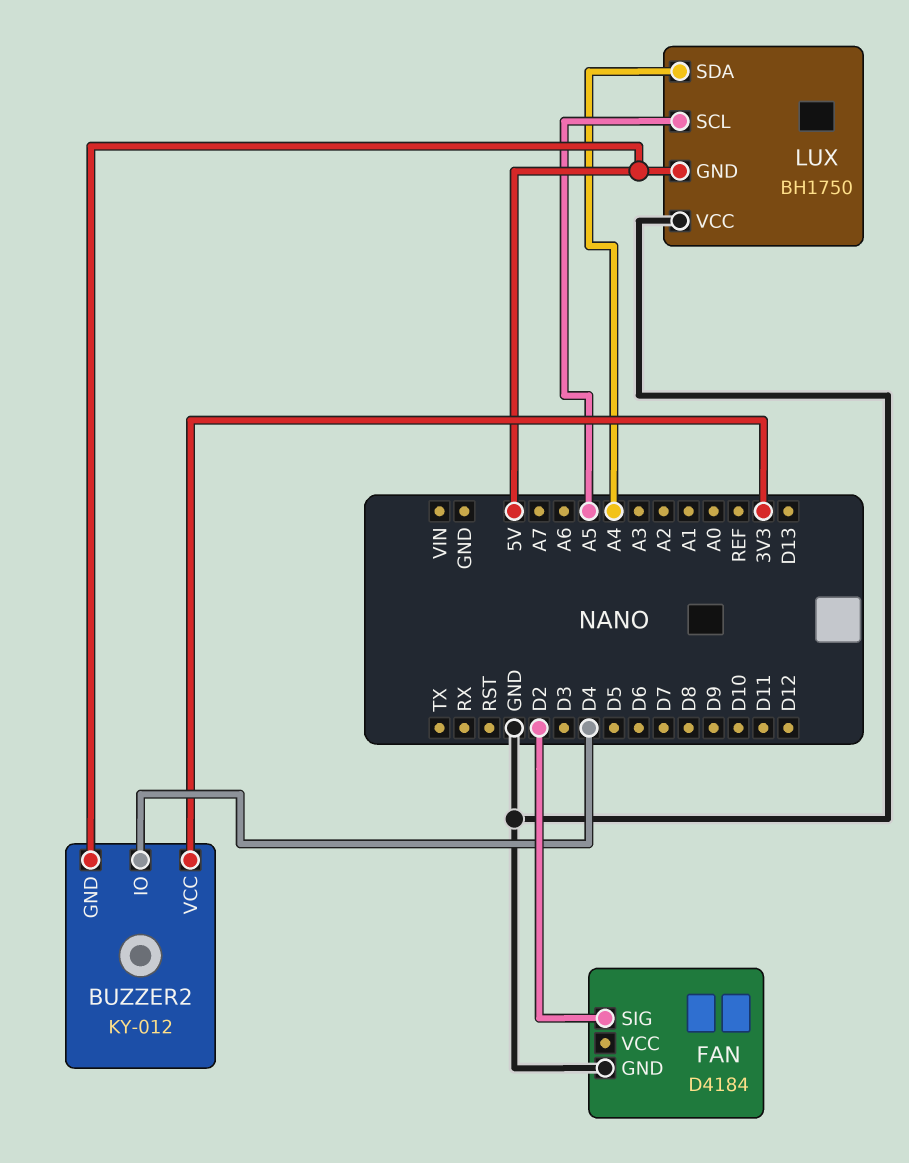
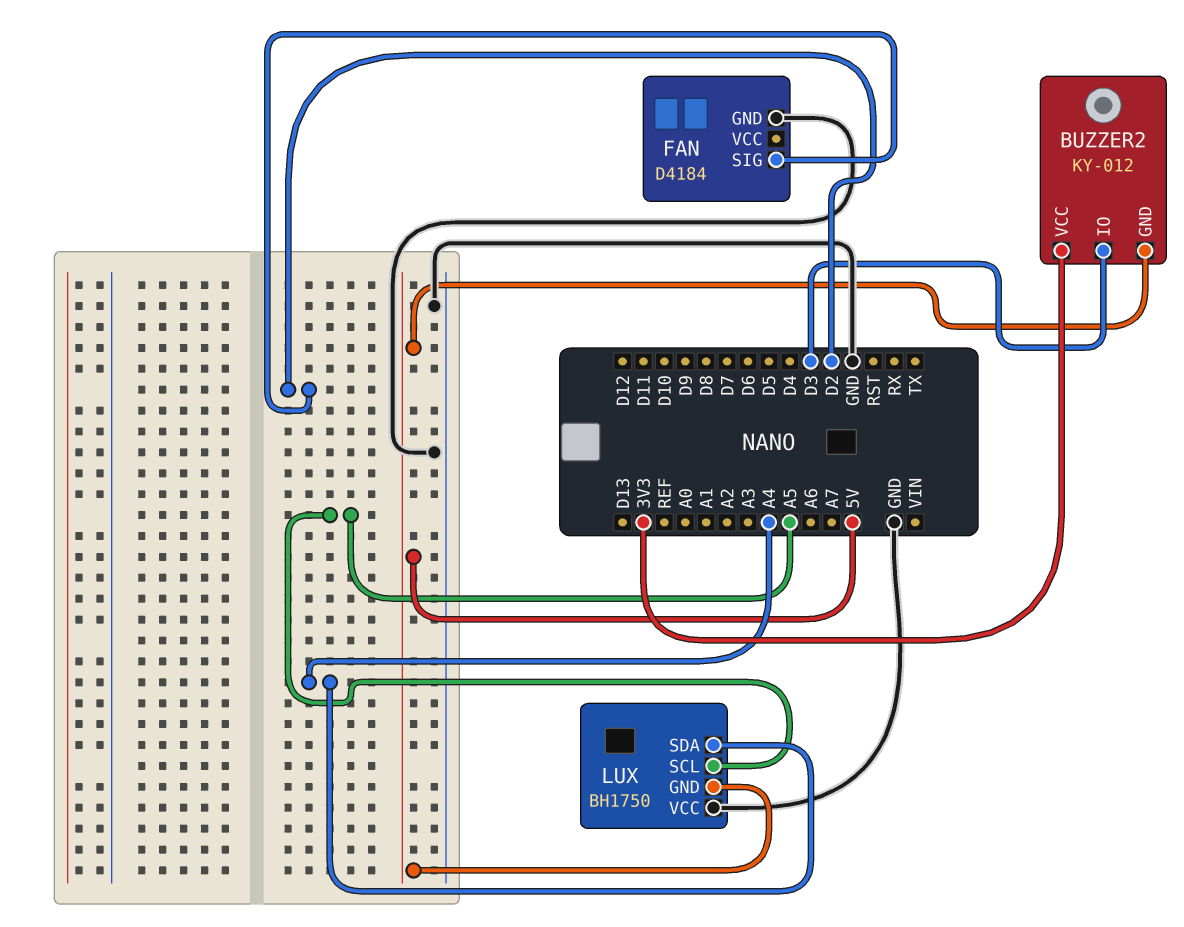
BUZZER2 pin IO: D4 -> D3

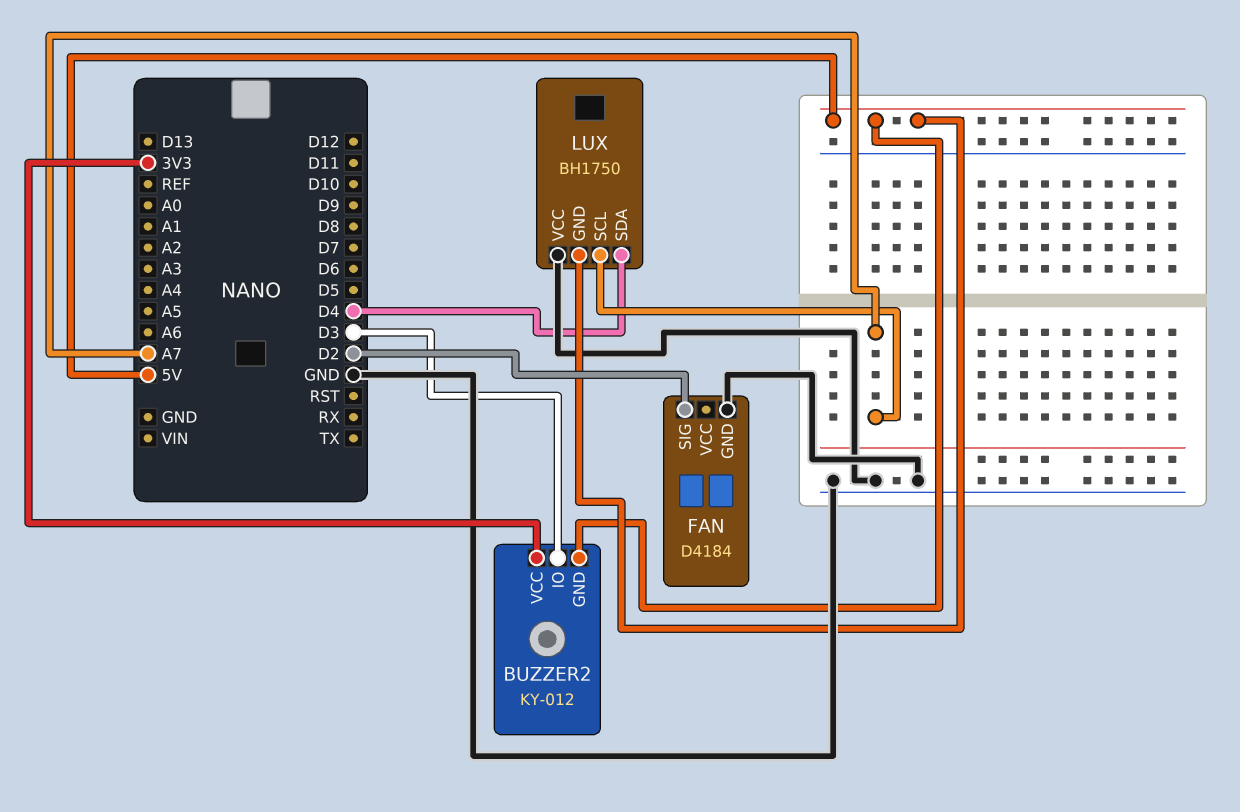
LUX pin SCL: A5 -> A7
LUX pin SDA: A4 -> D4

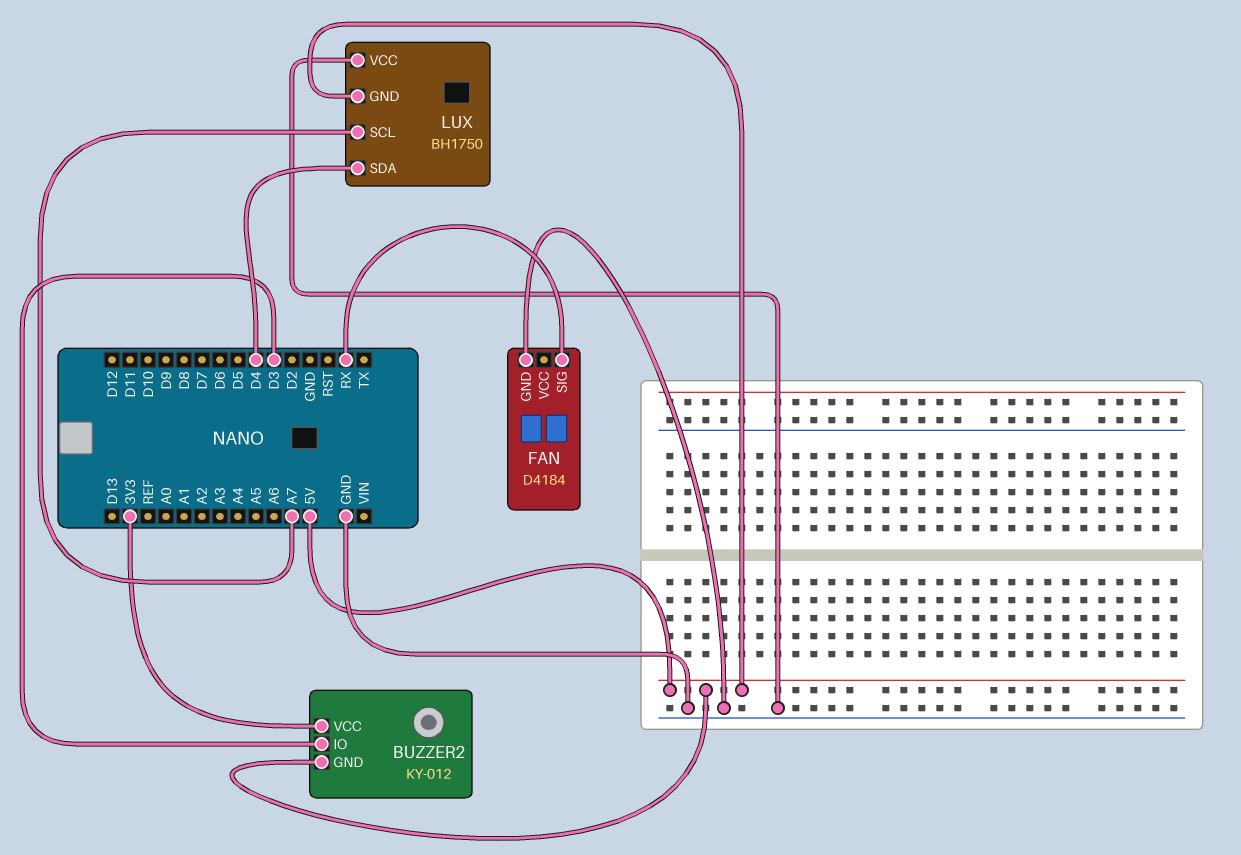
FAN pin SIG: D2 -> RX

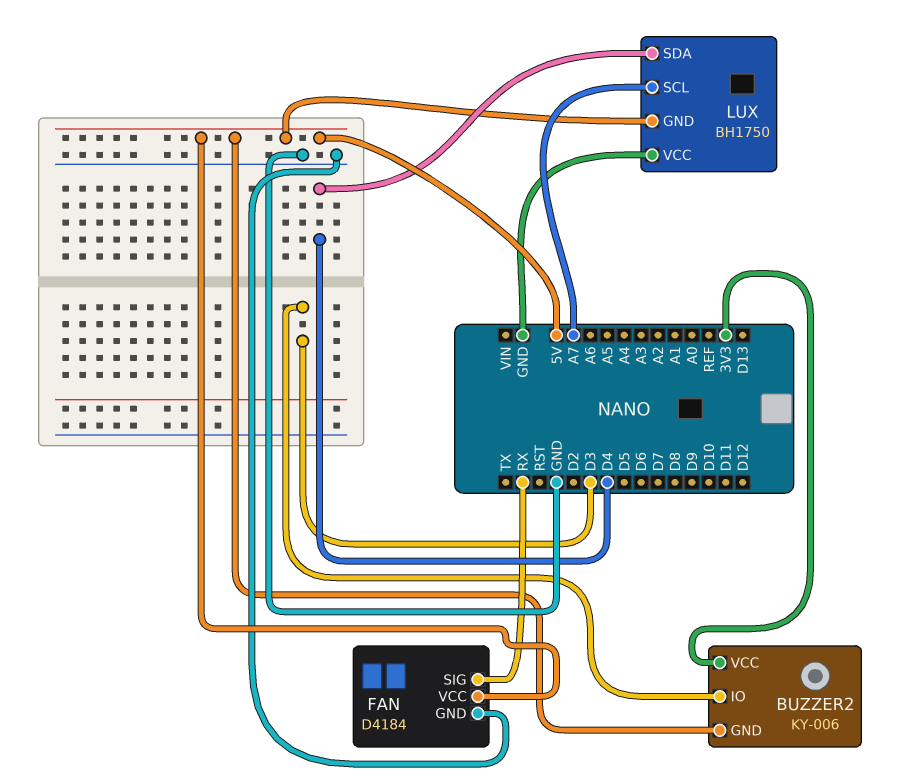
BUZZER2: KY-012 -> KY-006
FAN pin VCC: none -> 5V

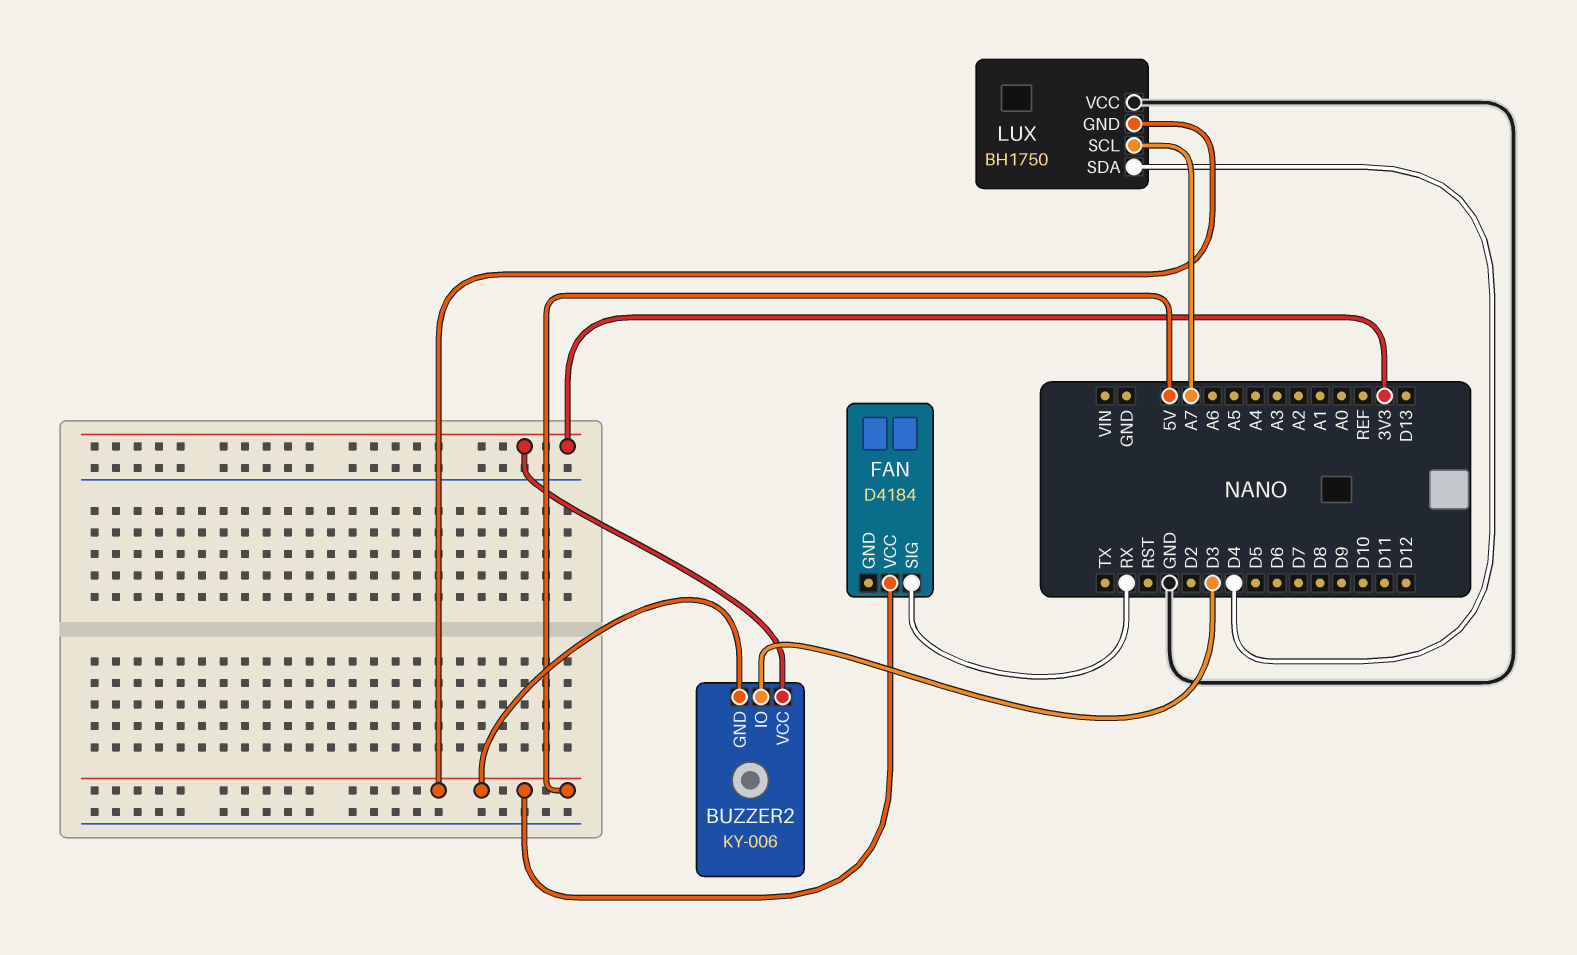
FAN pin GND: GND -> none

